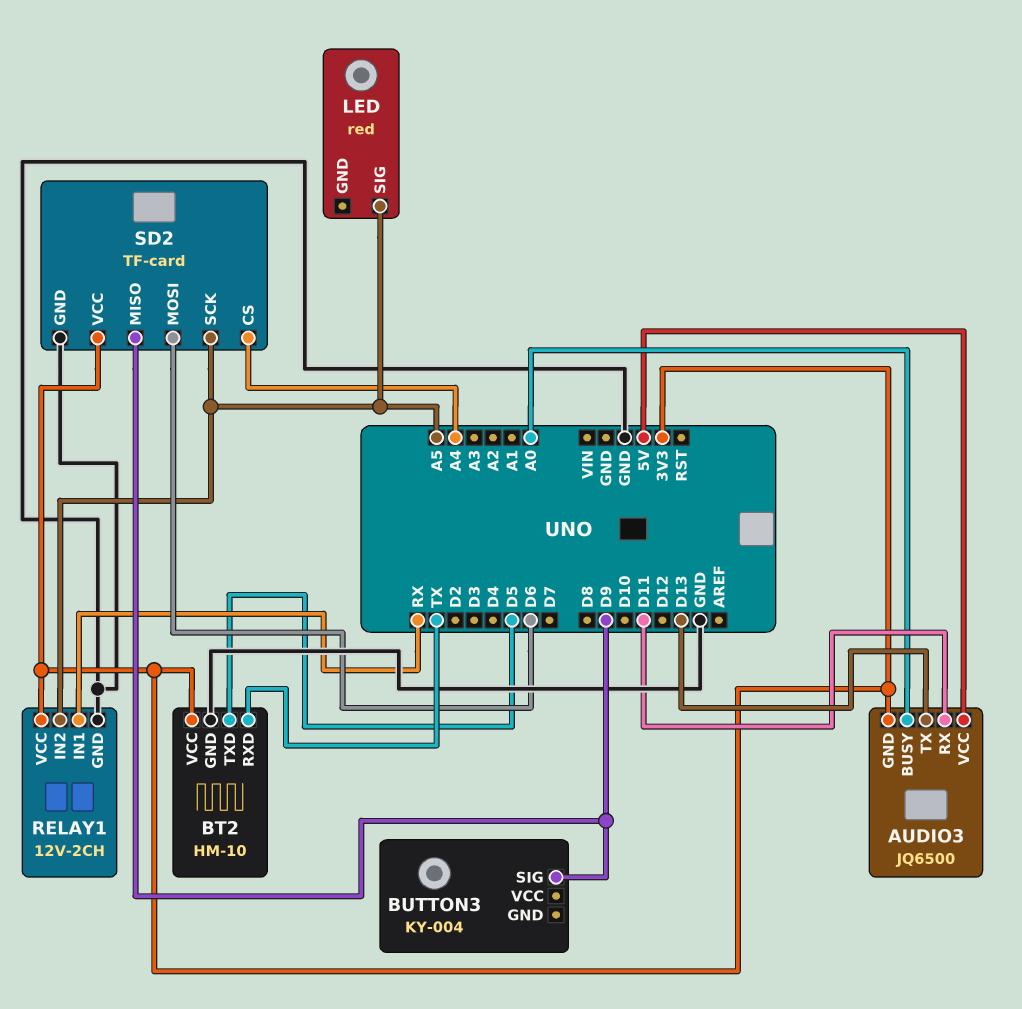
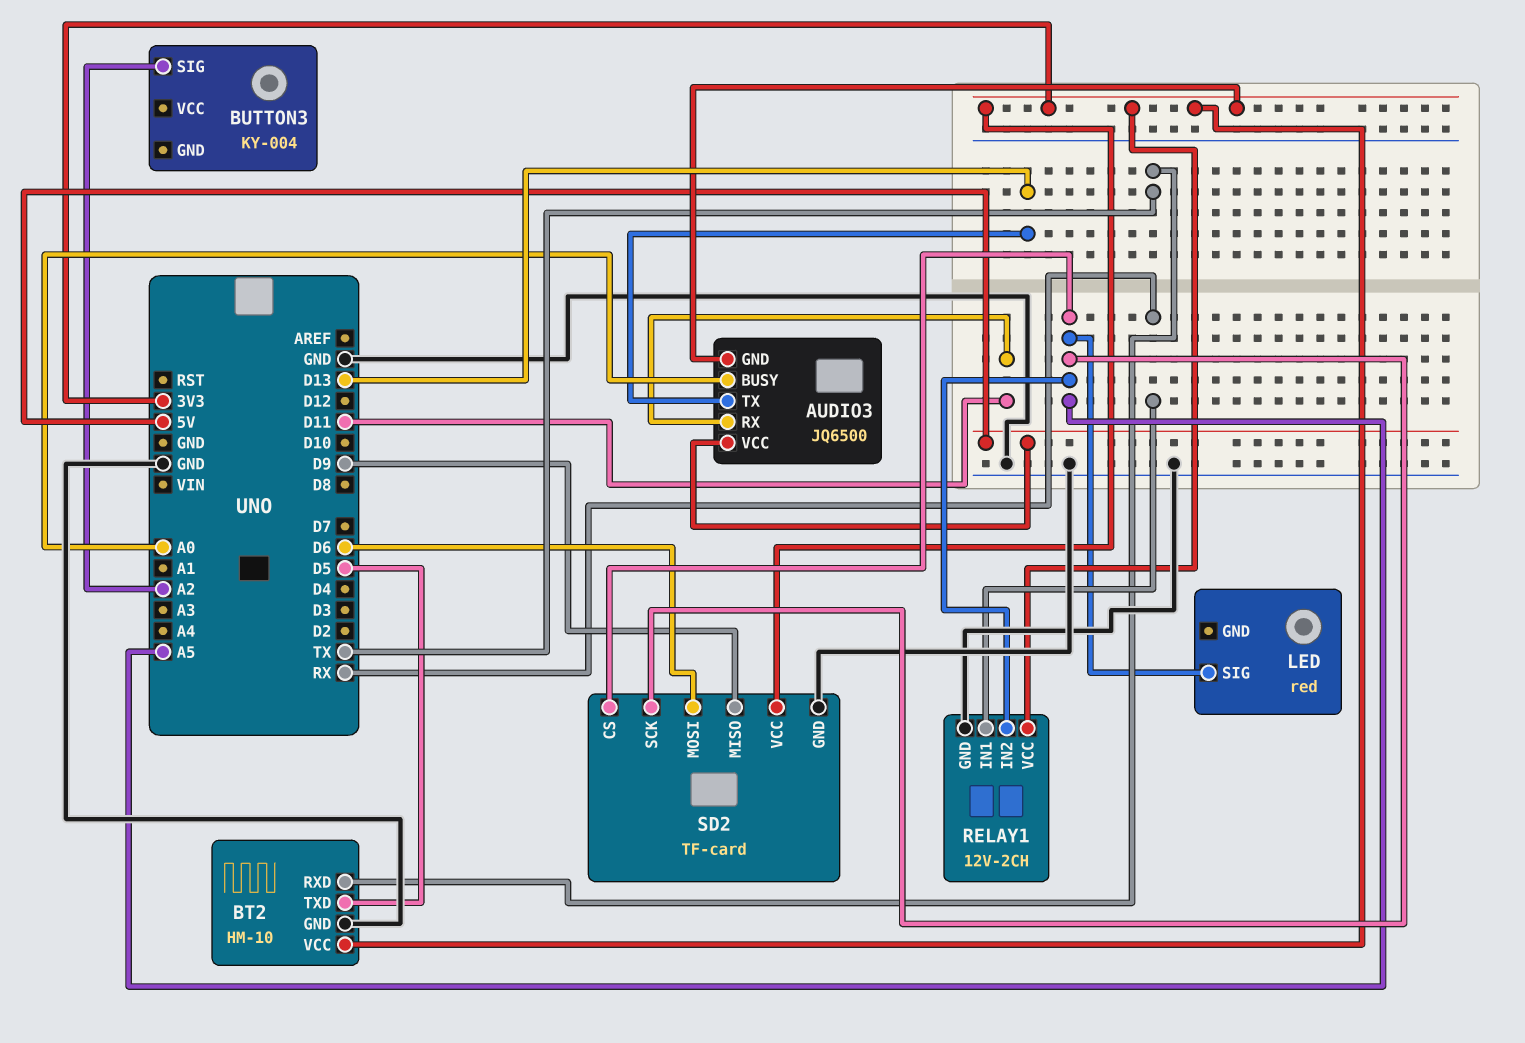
BUTTON3 pin SIG: D9 -> A2
SD2 pin CS: A4 -> A5

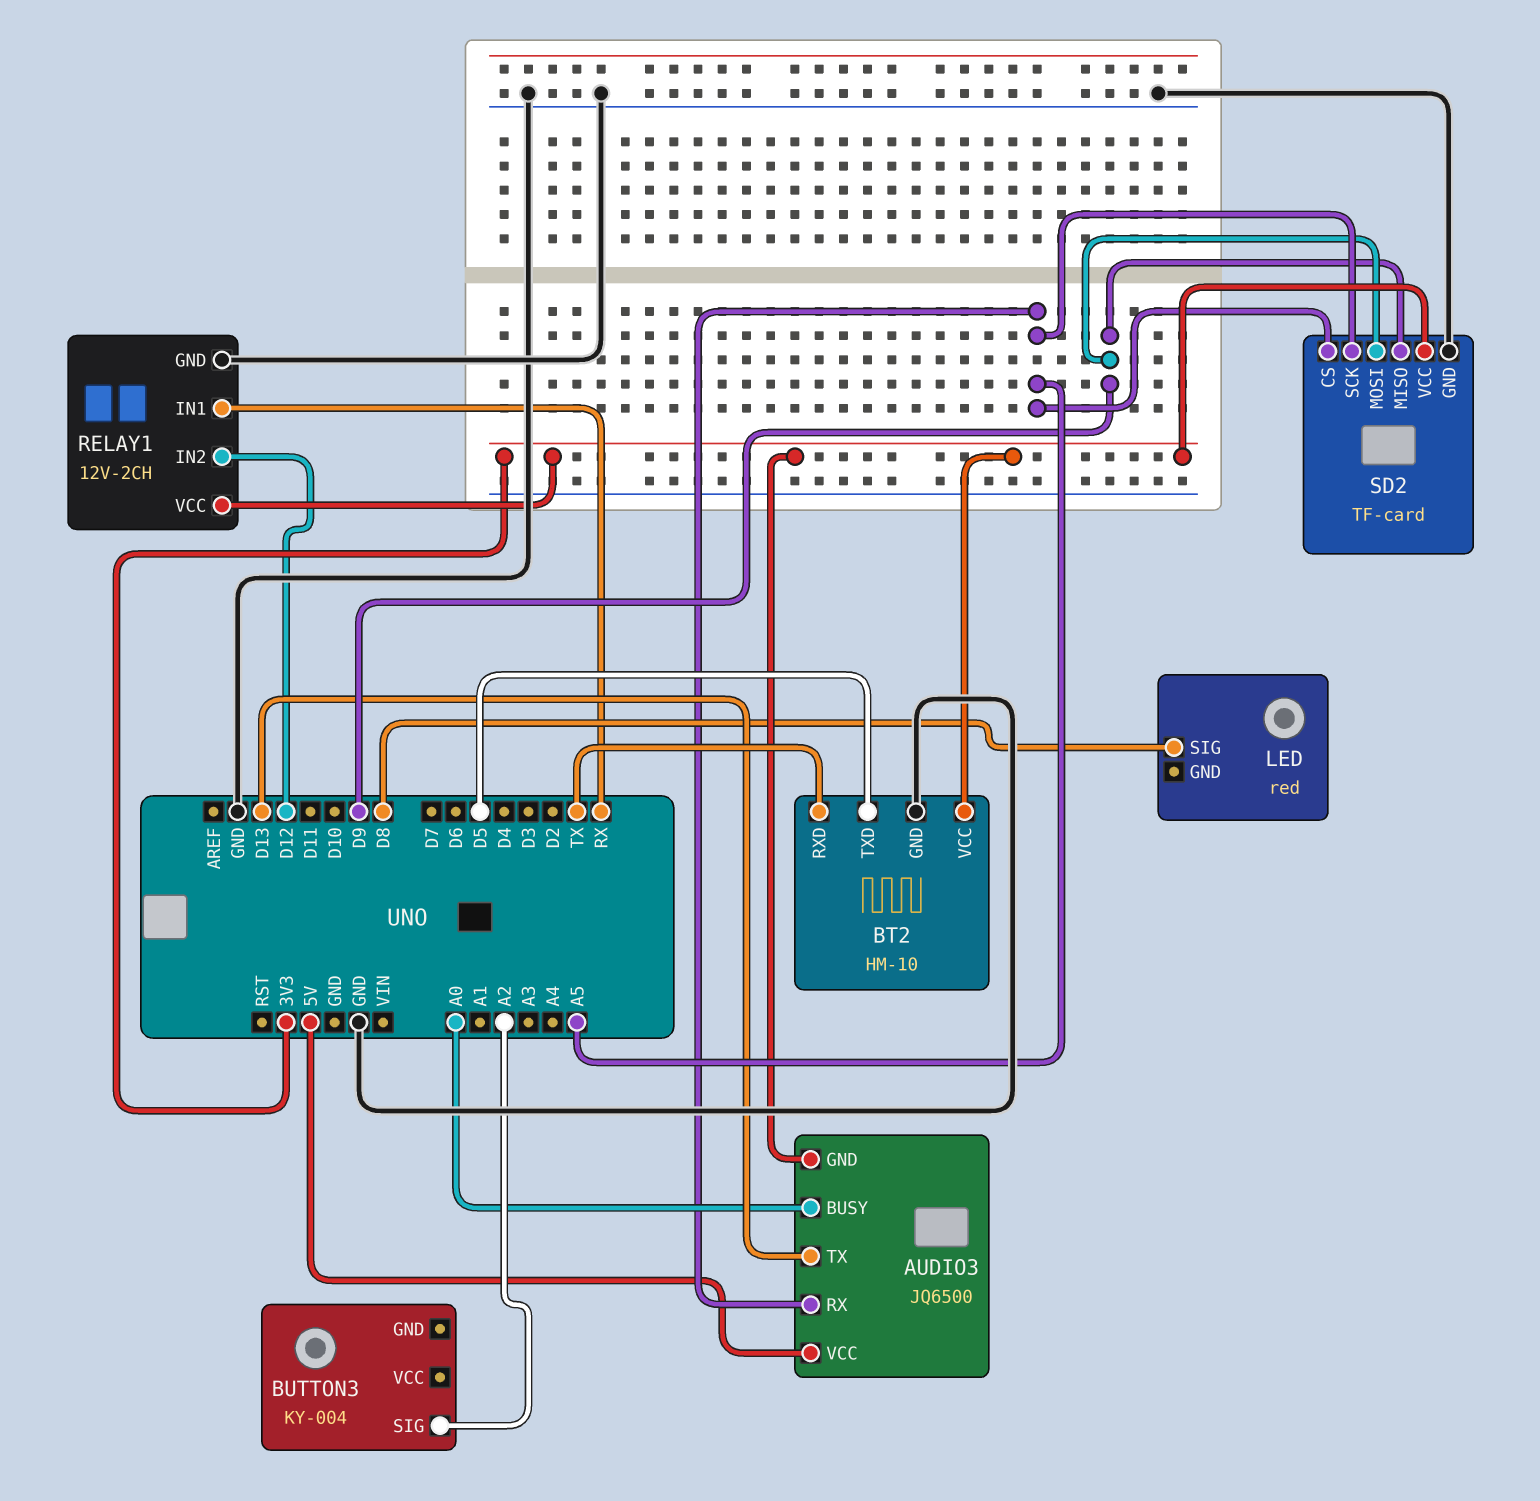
AUDIO3 pin RX: D11 -> A5
LED pin SIG: A5 -> D8
RELAY1 pin IN2: A5 -> D12
SD2 pin MOSI: D6 -> D9

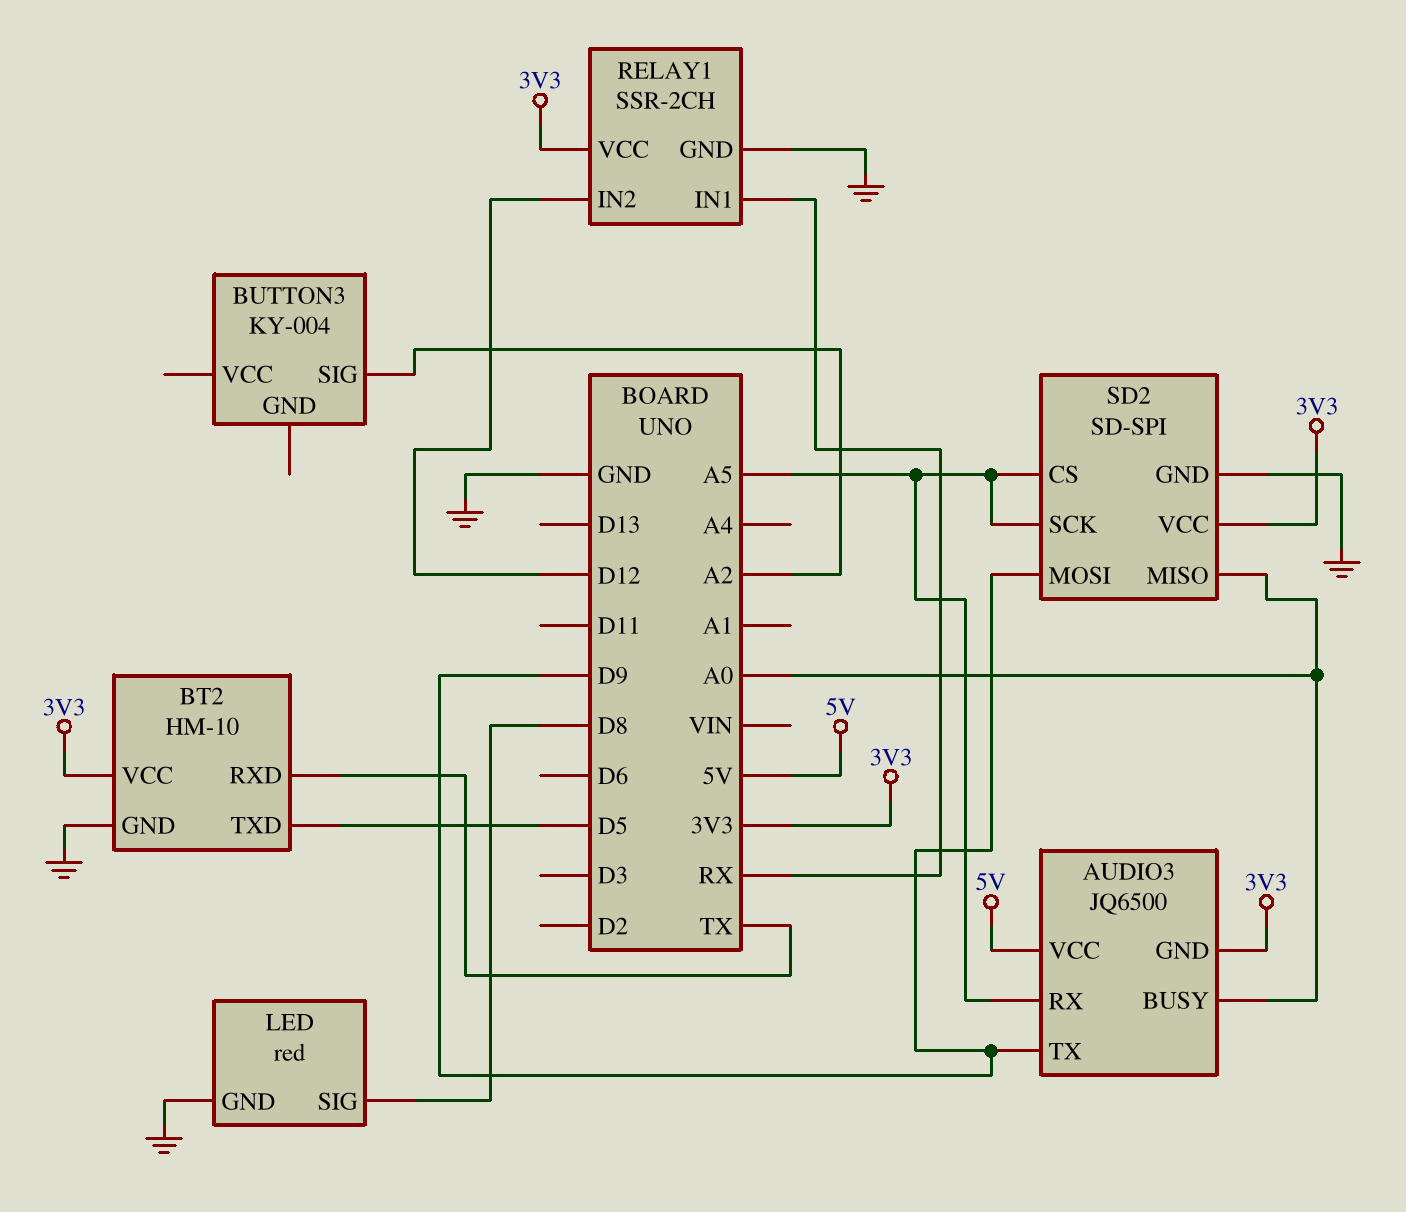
AUDIO3 pin TX: D13 -> D9
LED pin GND: none -> GND
RELAY1: 12V-2CH -> SSR-2CH
SD2: TF-card -> SD-SPI
SD2 pin MISO: D9 -> A0

